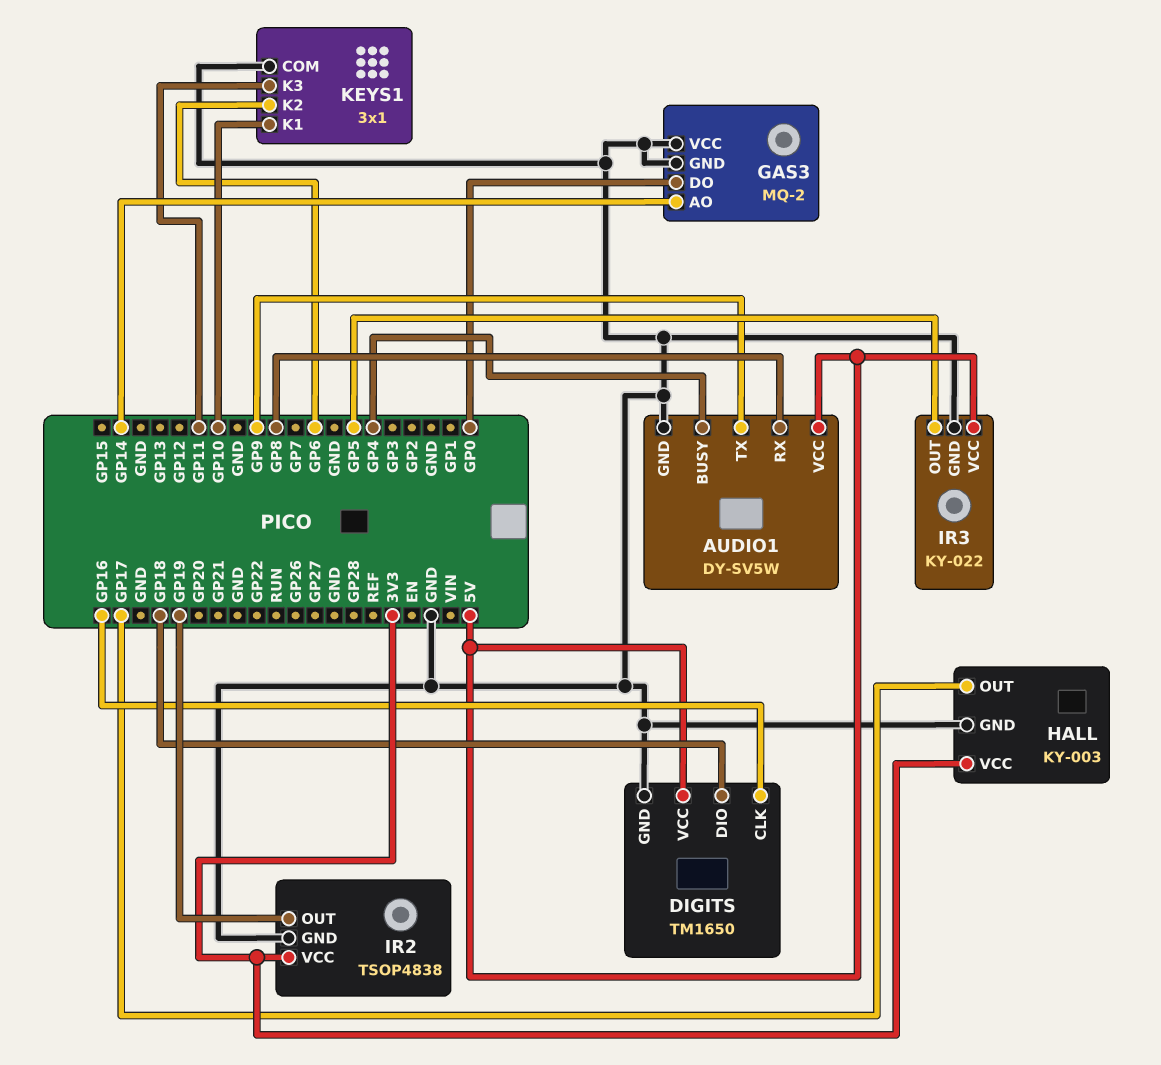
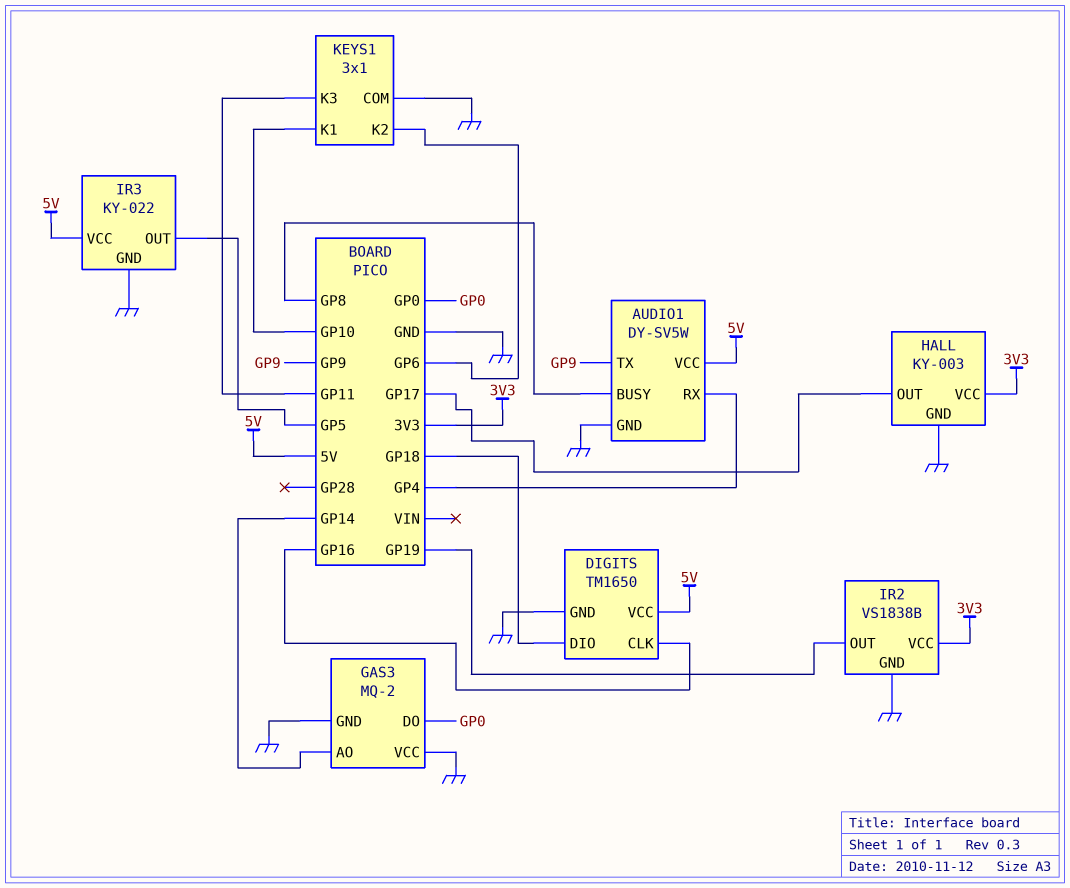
AUDIO1 pin BUSY: GP4 -> GP8
AUDIO1 pin RX: GP8 -> GP4
IR2: TSOP4838 -> VS1838B

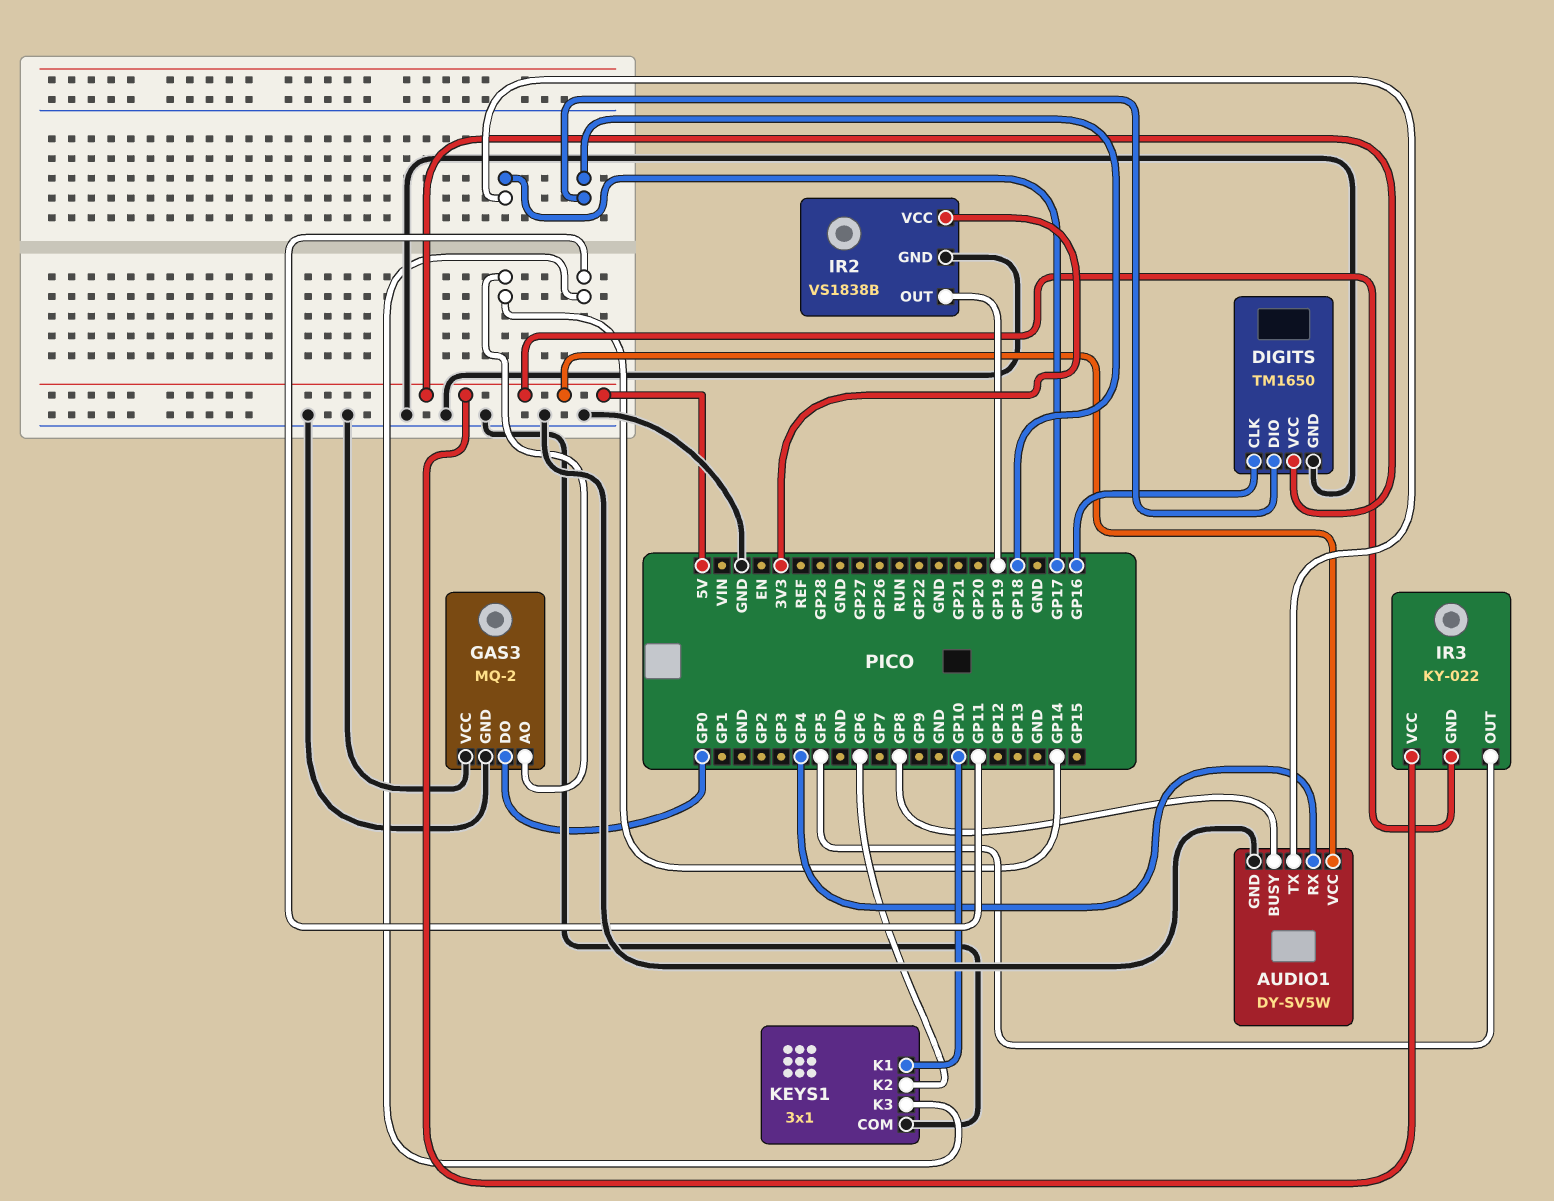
AUDIO1 pin TX: GP9 -> GP17
HALL: KY-003 -> none
HALL pin GND: GND -> none
HALL pin OUT: GP17 -> none
HALL pin VCC: 3V3 -> none
IR3 pin GND: GND -> 5V

